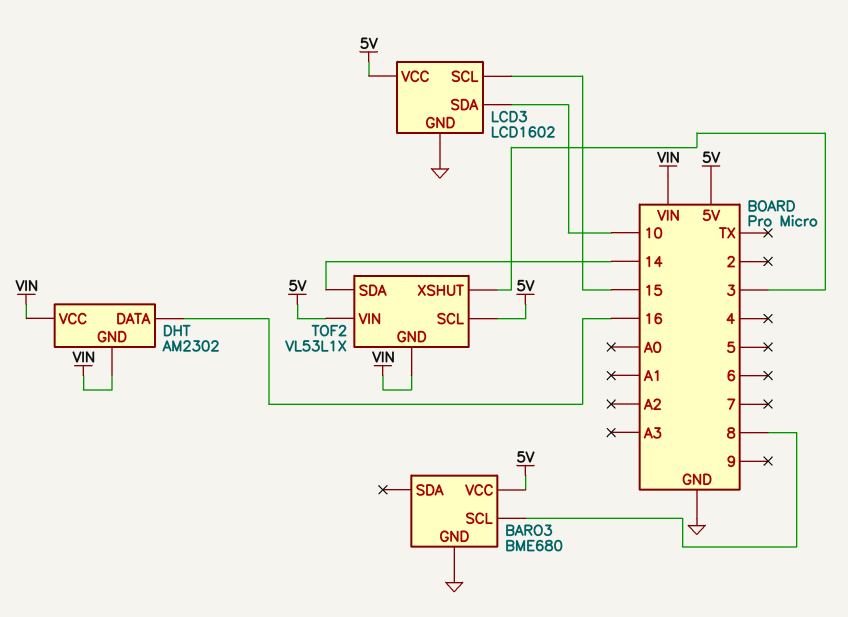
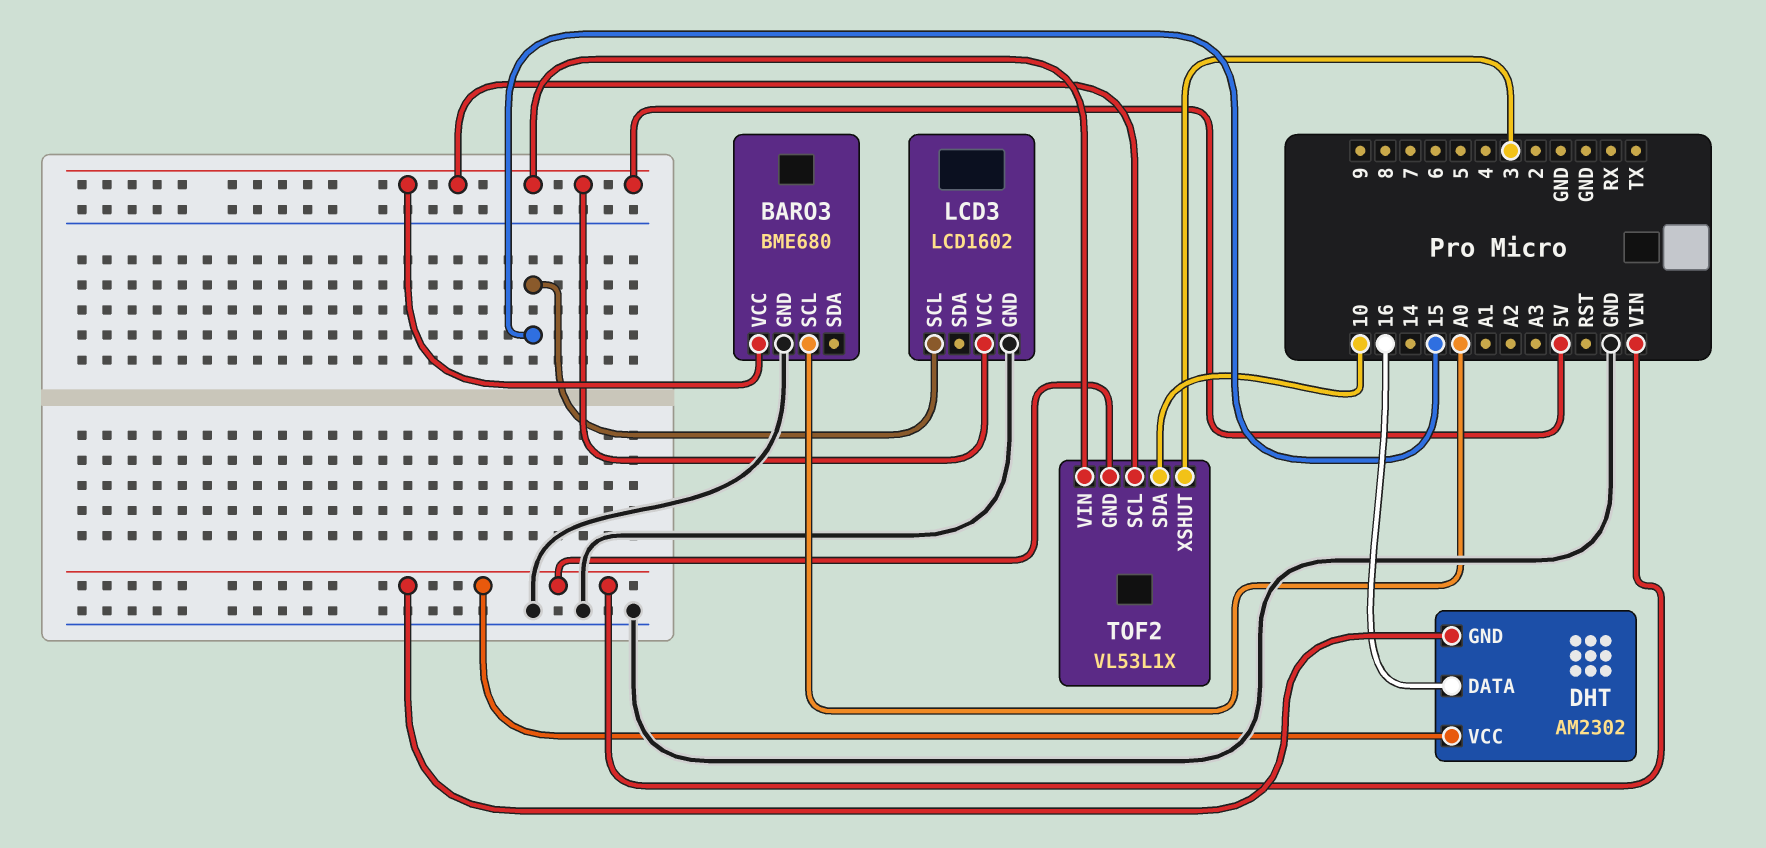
BARO3 pin SCL: 8 -> A0
LCD3 pin SDA: 10 -> none
TOF2 pin SDA: 14 -> 10

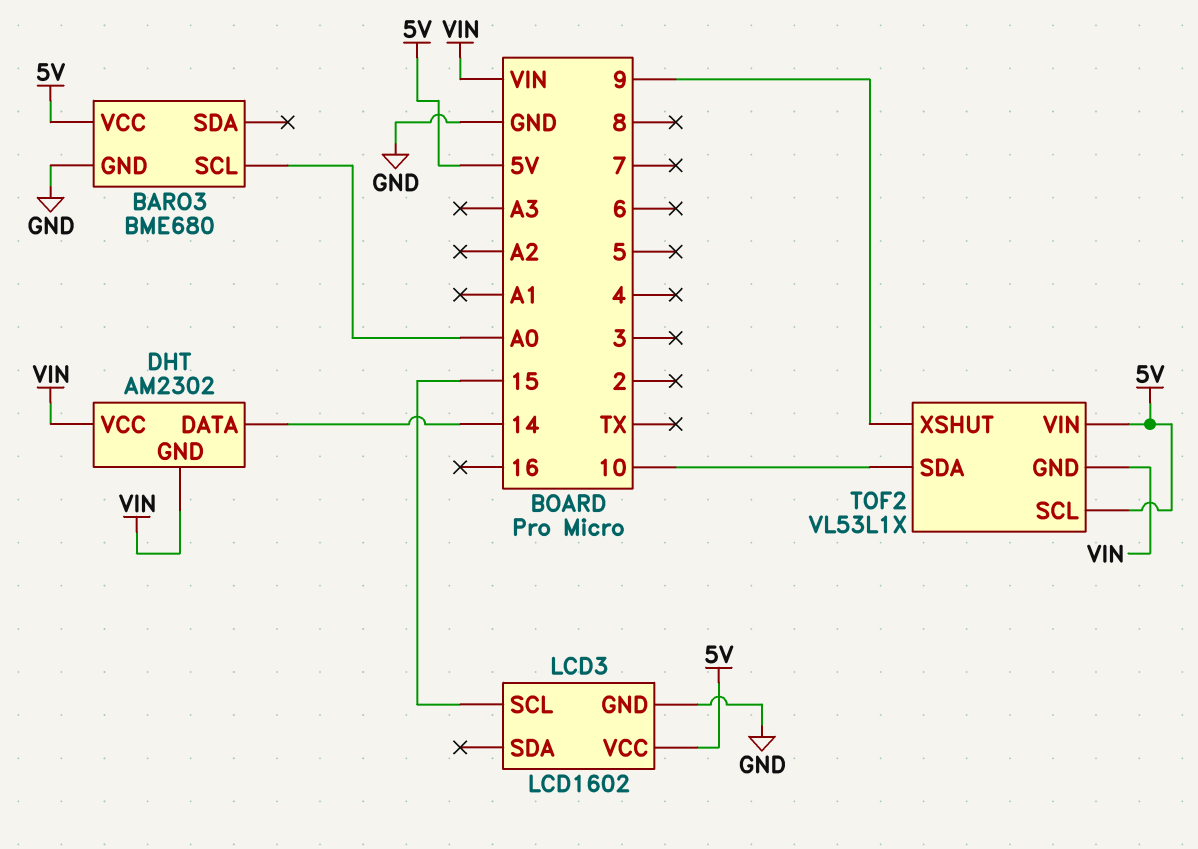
DHT pin DATA: 16 -> 14
TOF2 pin XSHUT: 3 -> 9

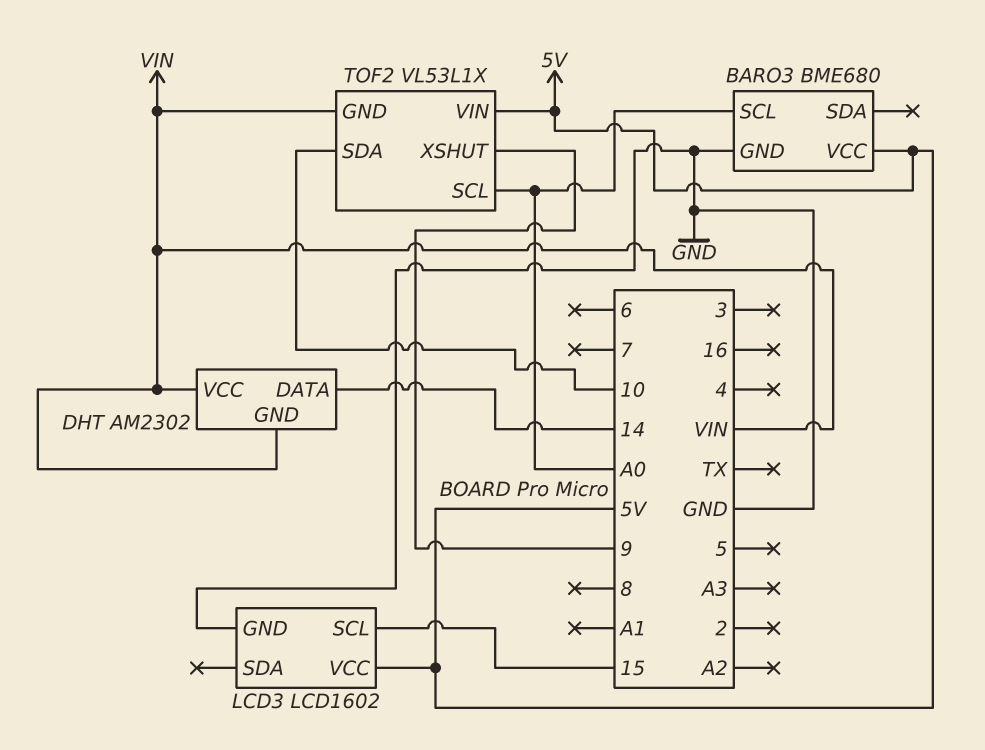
TOF2 pin SCL: 5V -> A0

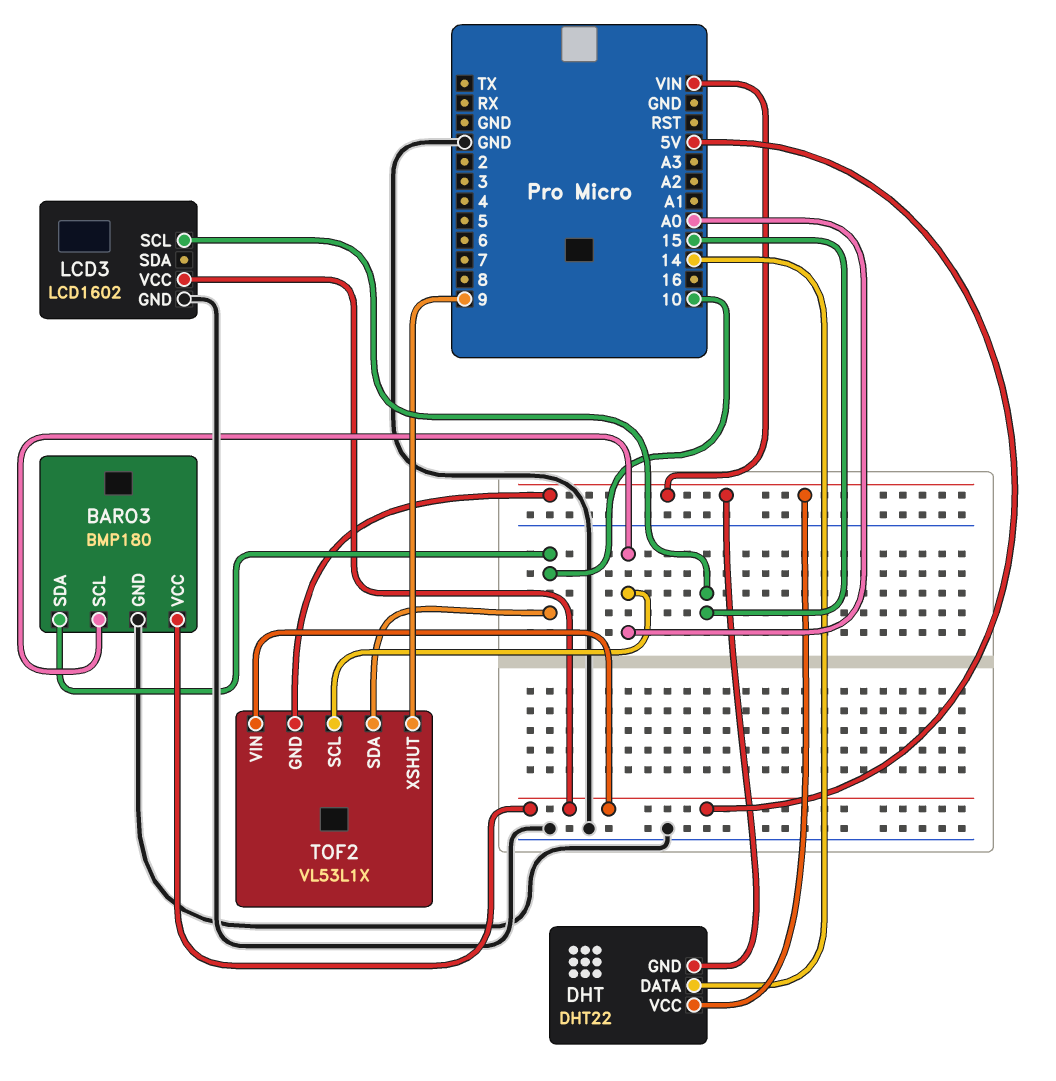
BARO3: BME680 -> BMP180
BARO3 pin SDA: none -> 10
DHT: AM2302 -> DHT22

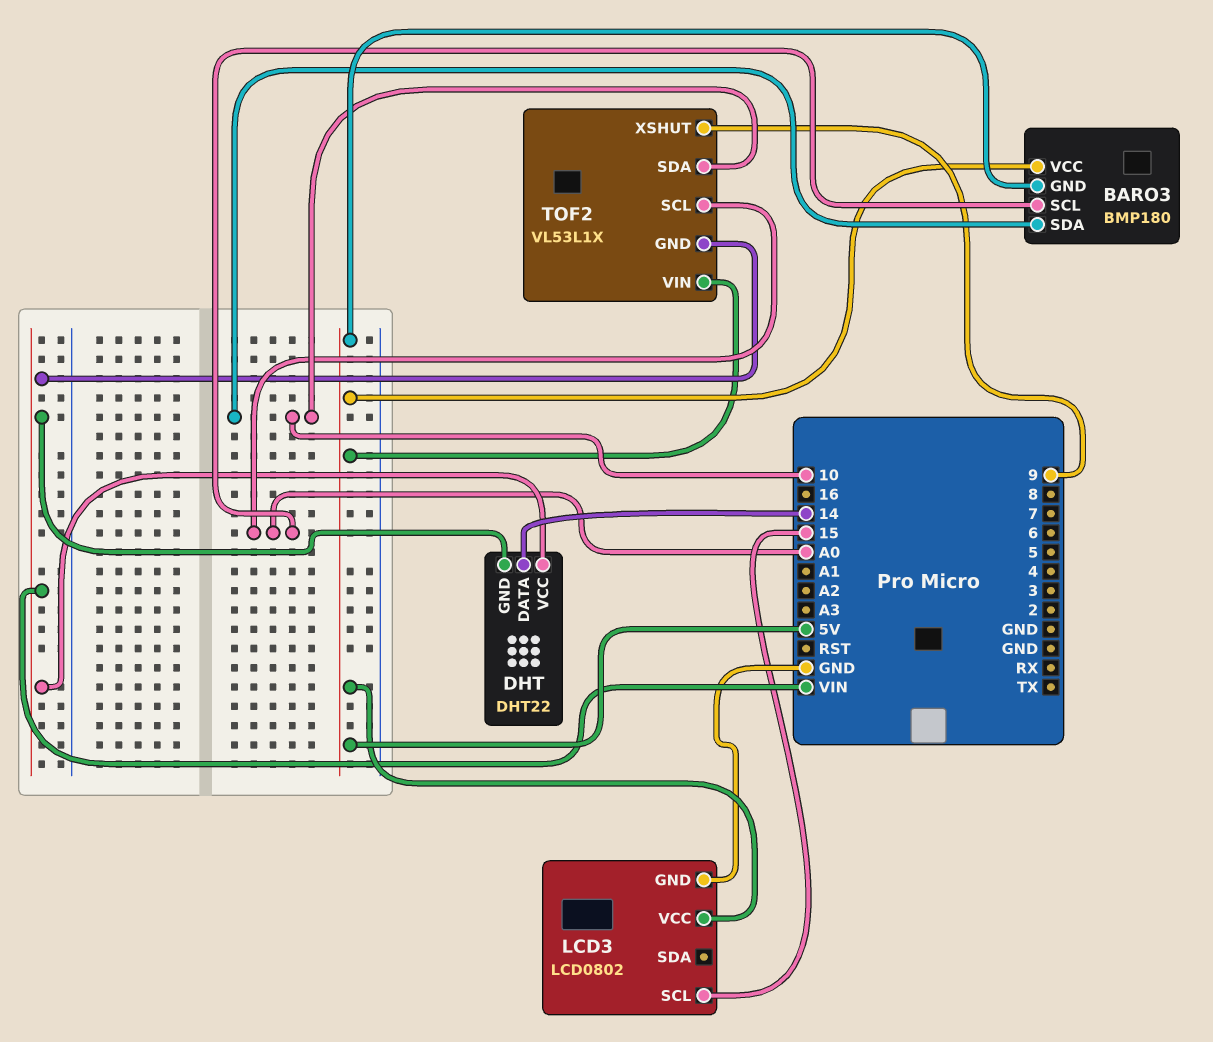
BARO3 pin GND: GND -> 5V
LCD3: LCD1602 -> LCD0802

